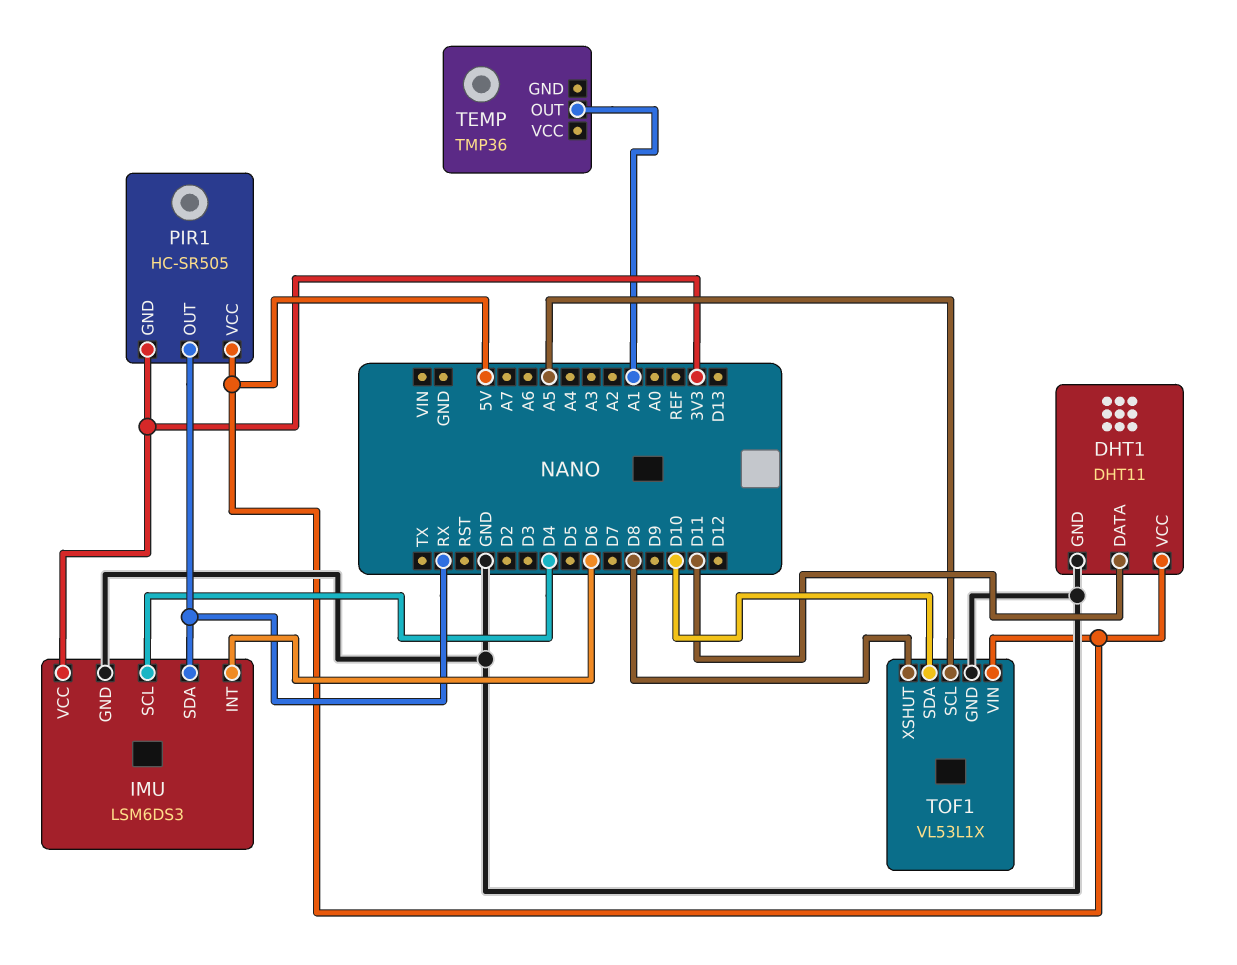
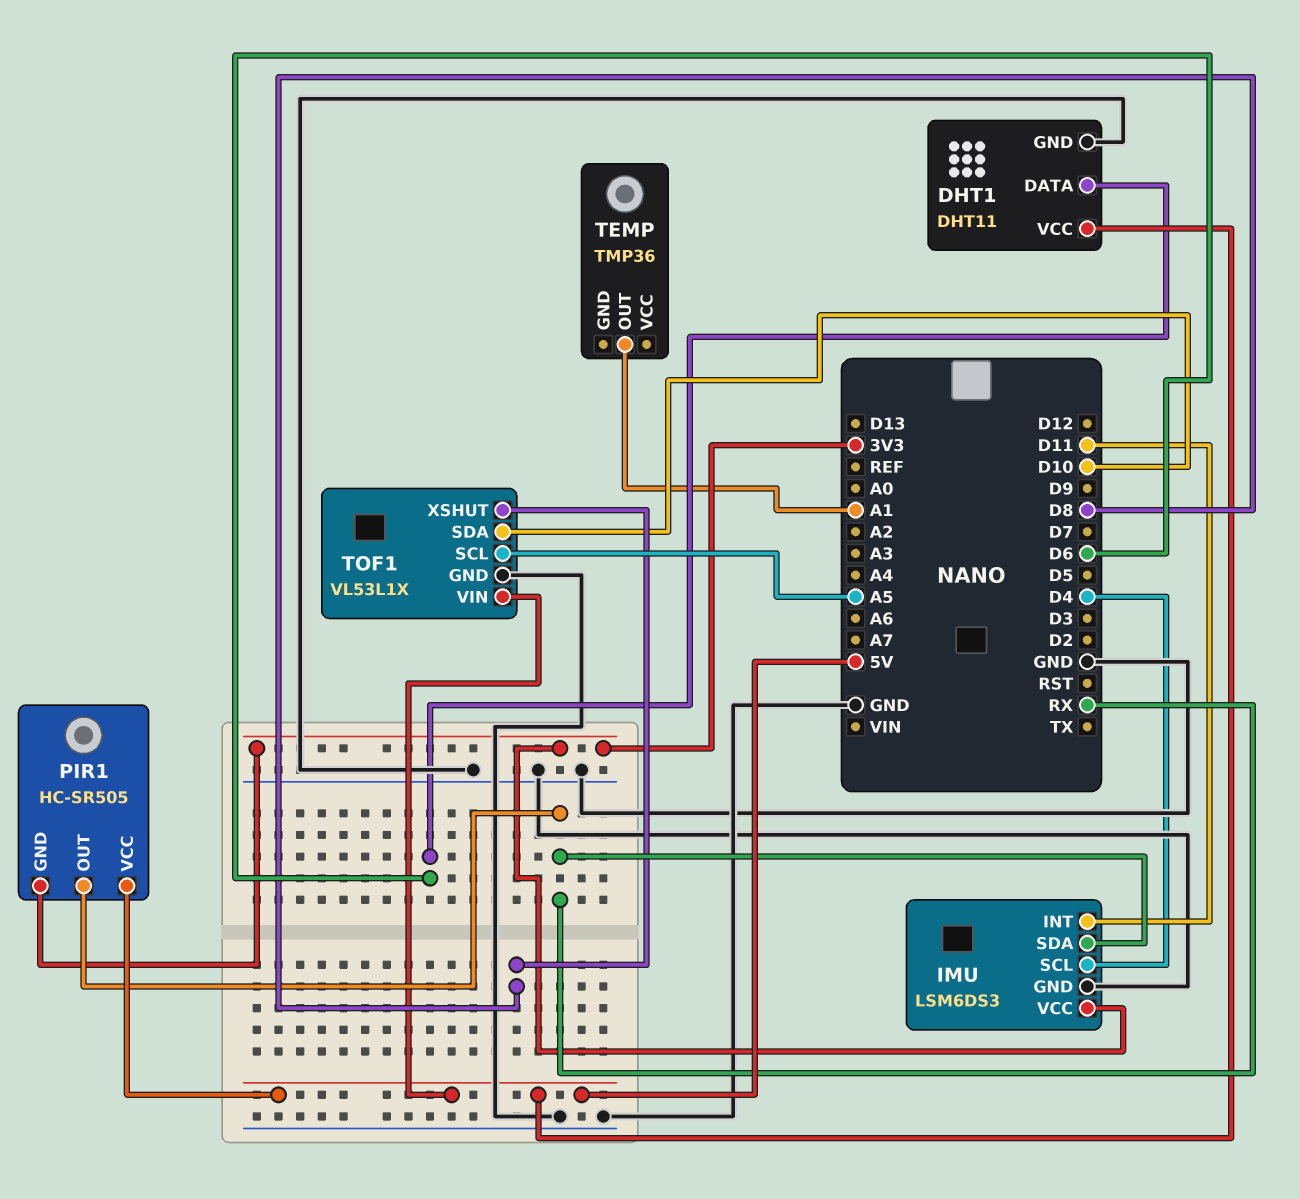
DHT1 pin DATA: D11 -> D6
IMU pin INT: D6 -> D11

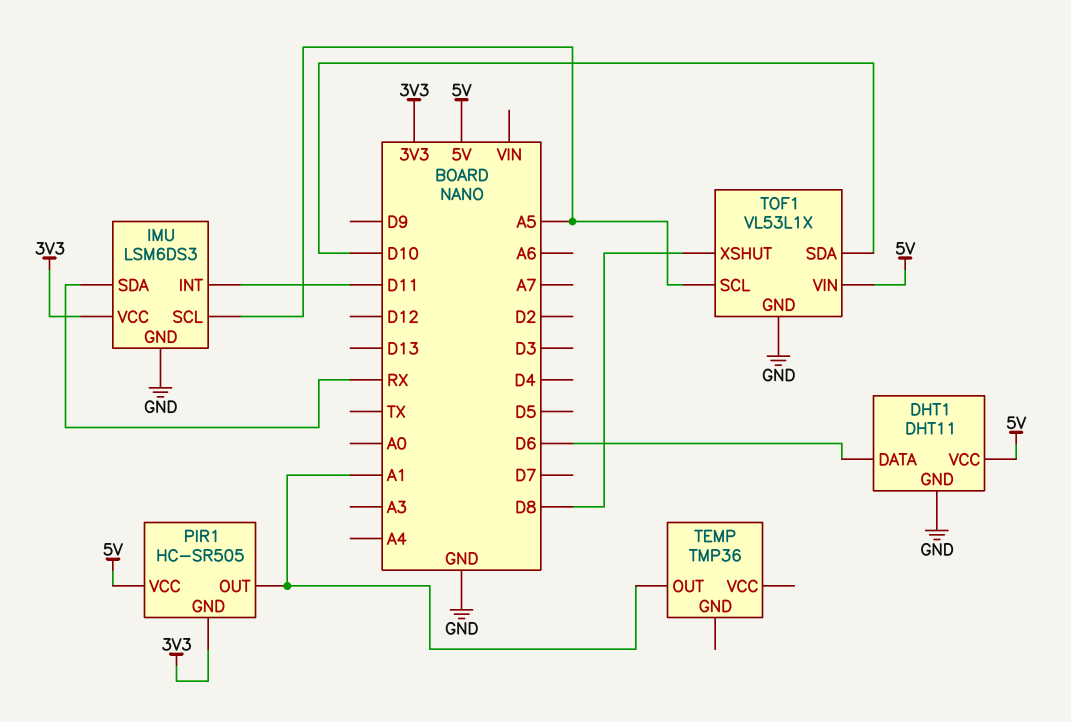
IMU pin SCL: D4 -> A5
PIR1 pin OUT: RX -> A1

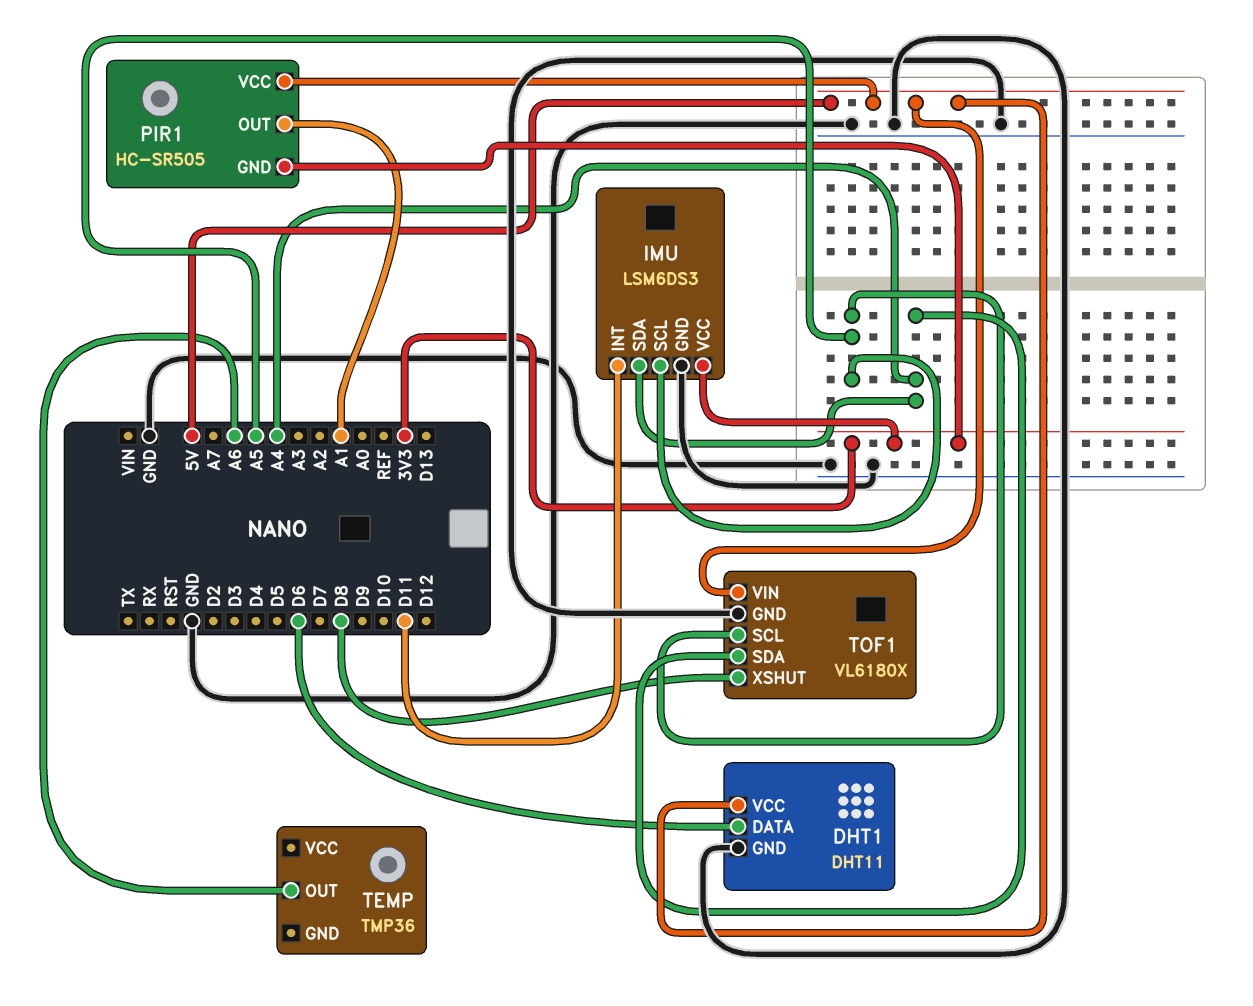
IMU pin SDA: RX -> A4
TEMP pin OUT: A1 -> A6
TOF1: VL53L1X -> VL6180X
TOF1 pin SDA: D10 -> A4

